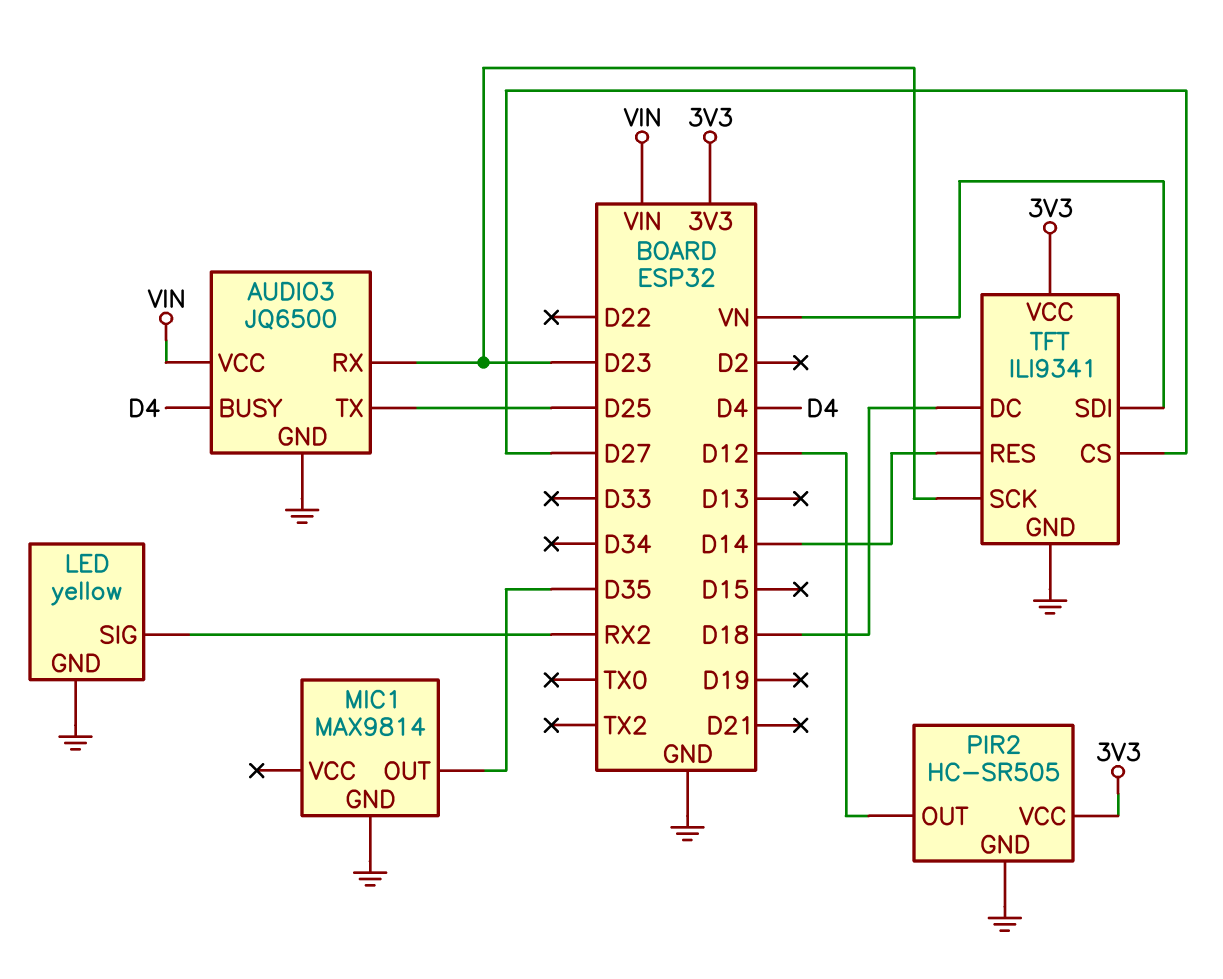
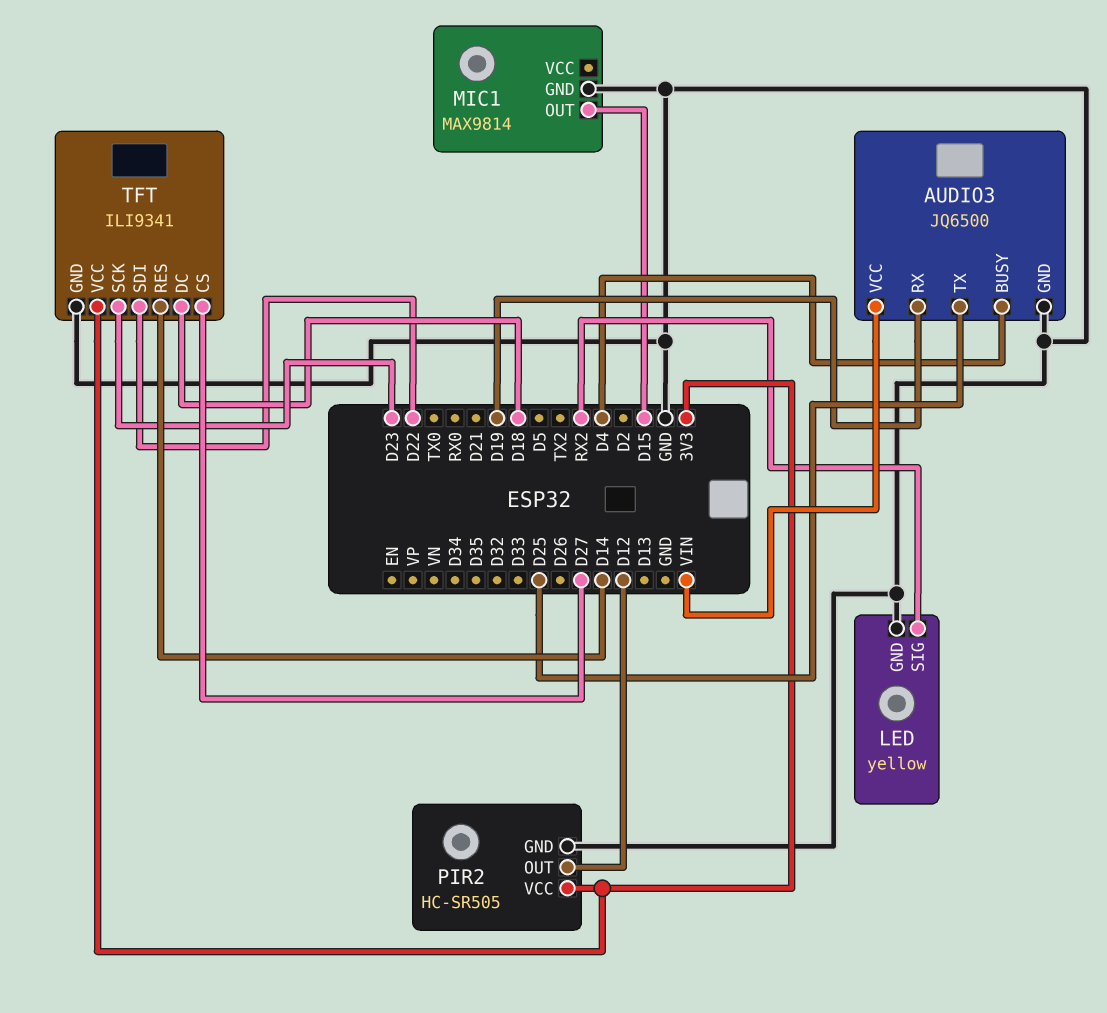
AUDIO3 pin RX: D23 -> D19
MIC1 pin OUT: D35 -> D15
TFT pin SDI: VN -> D22

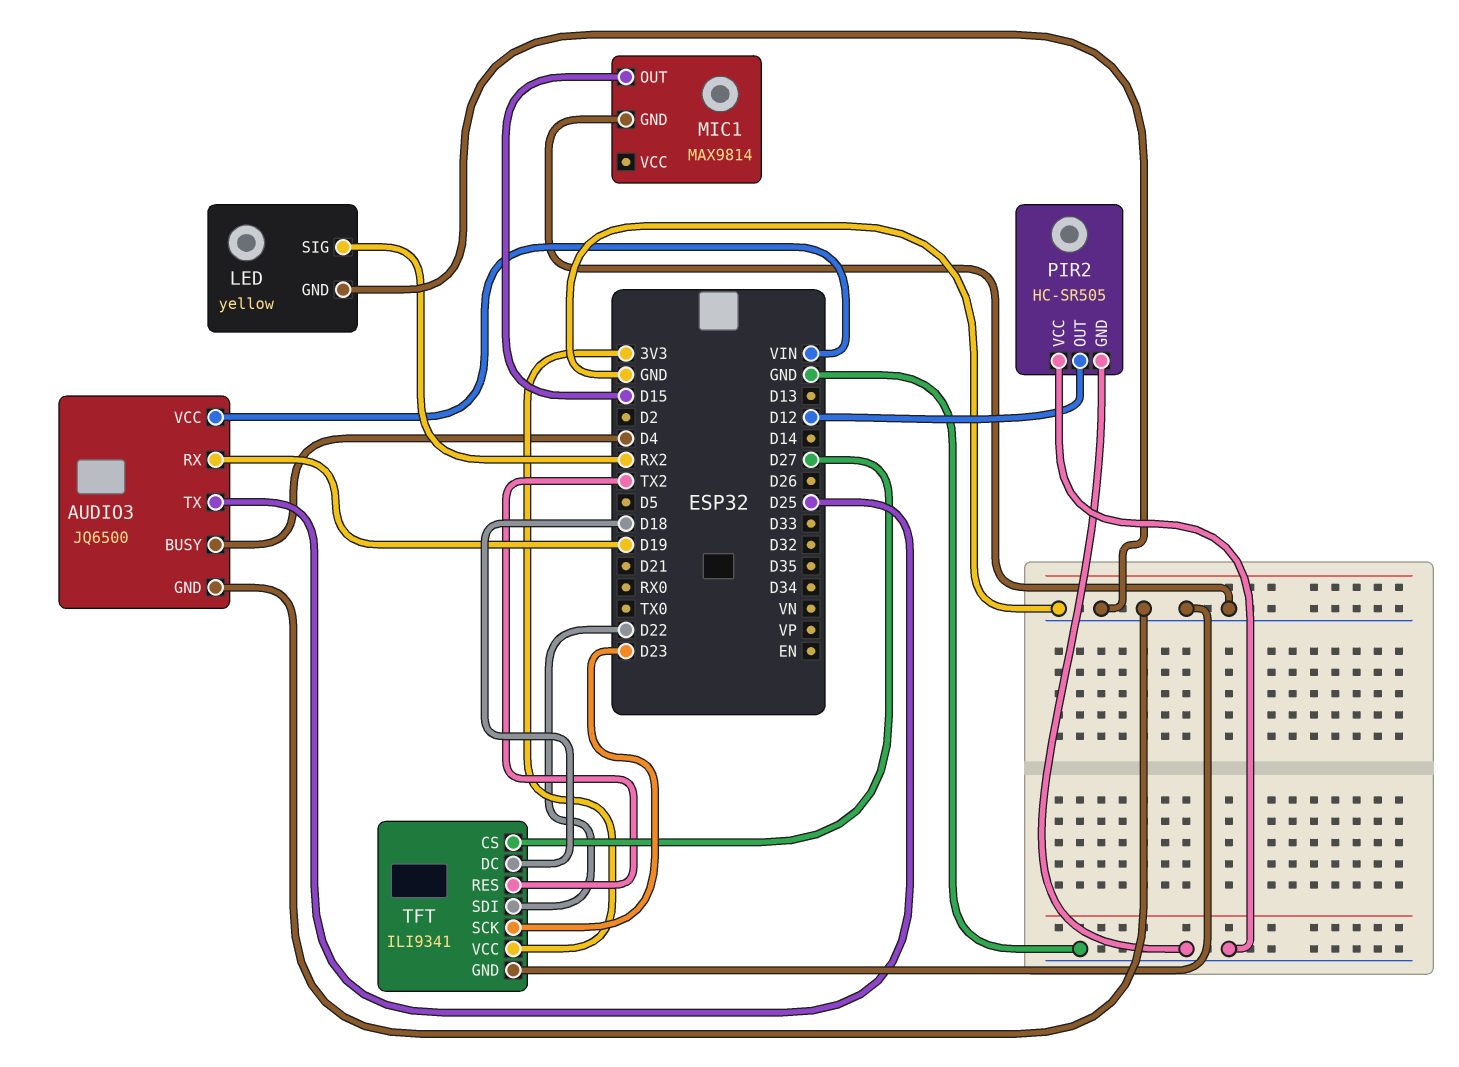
PIR2 pin VCC: 3V3 -> GND
TFT pin RES: D14 -> TX2

